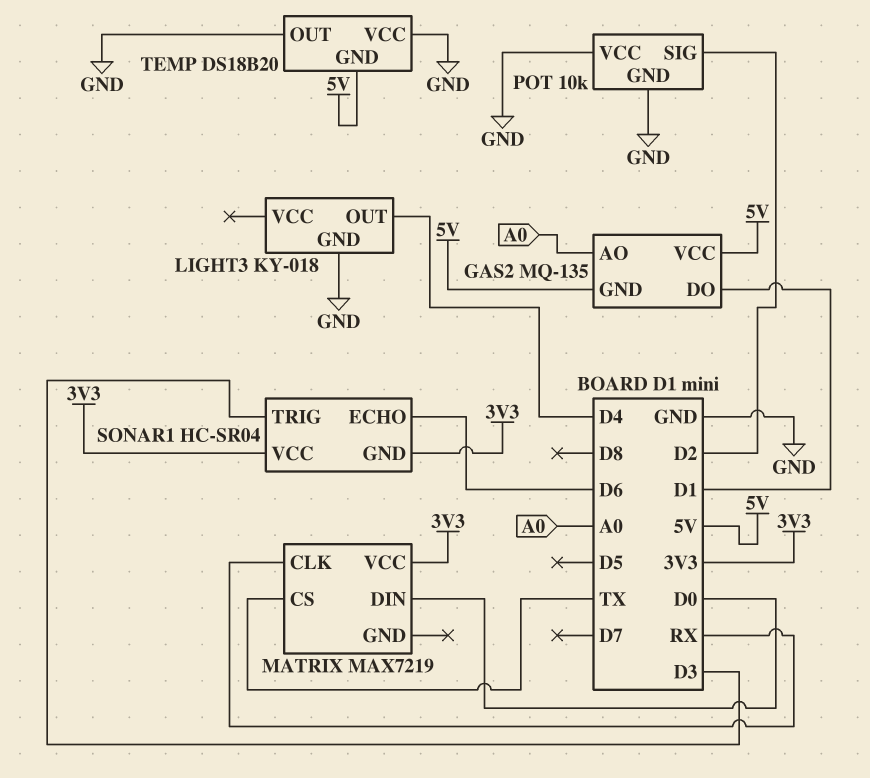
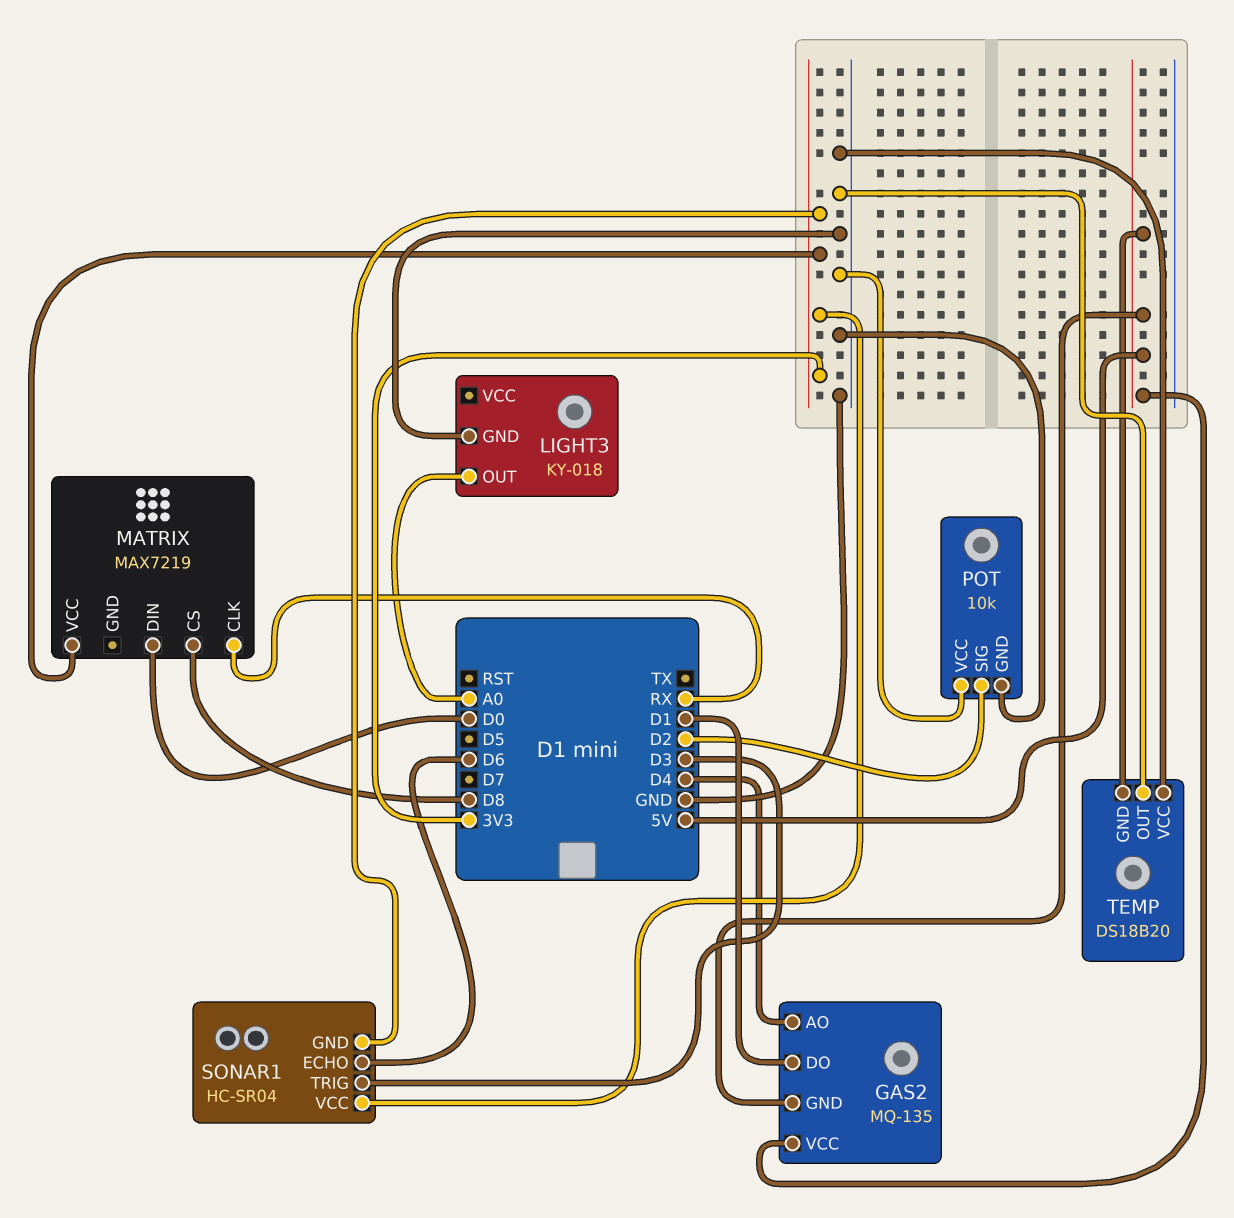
GAS2 pin AO: A0 -> D4
LIGHT3 pin OUT: D4 -> A0
MATRIX pin CS: TX -> D8

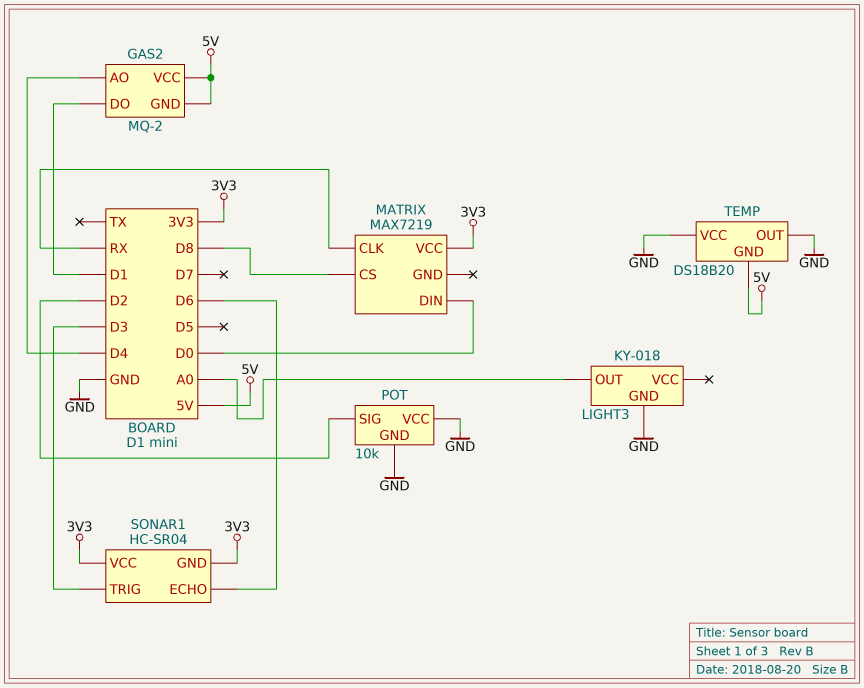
GAS2: MQ-135 -> MQ-2

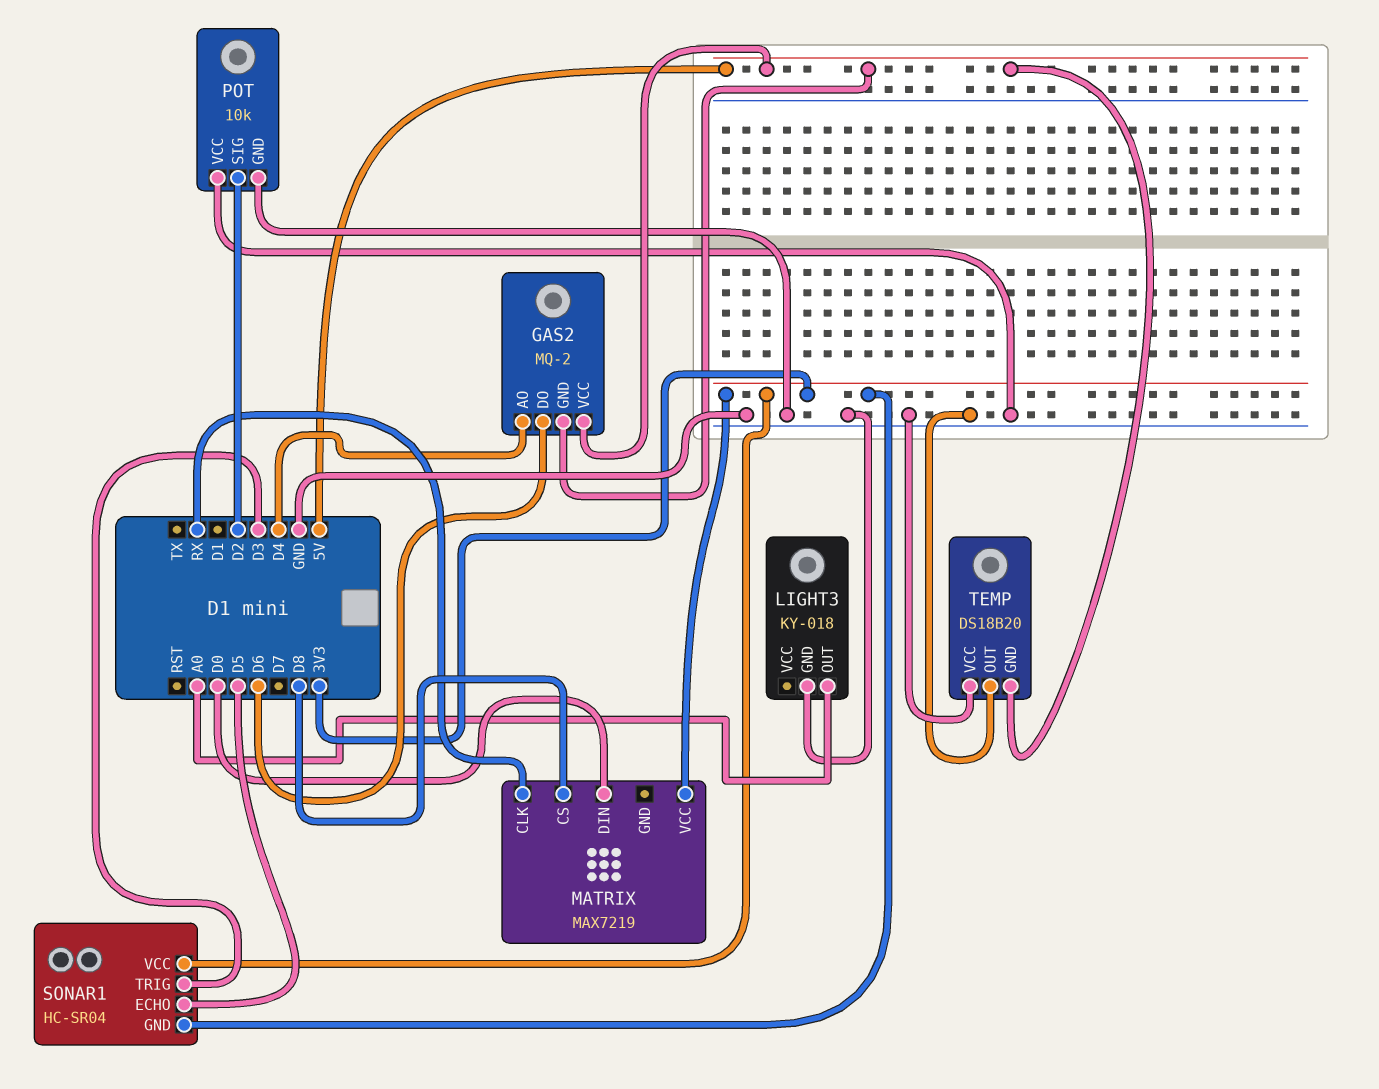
GAS2 pin DO: D1 -> D6
SONAR1 pin ECHO: D6 -> D5

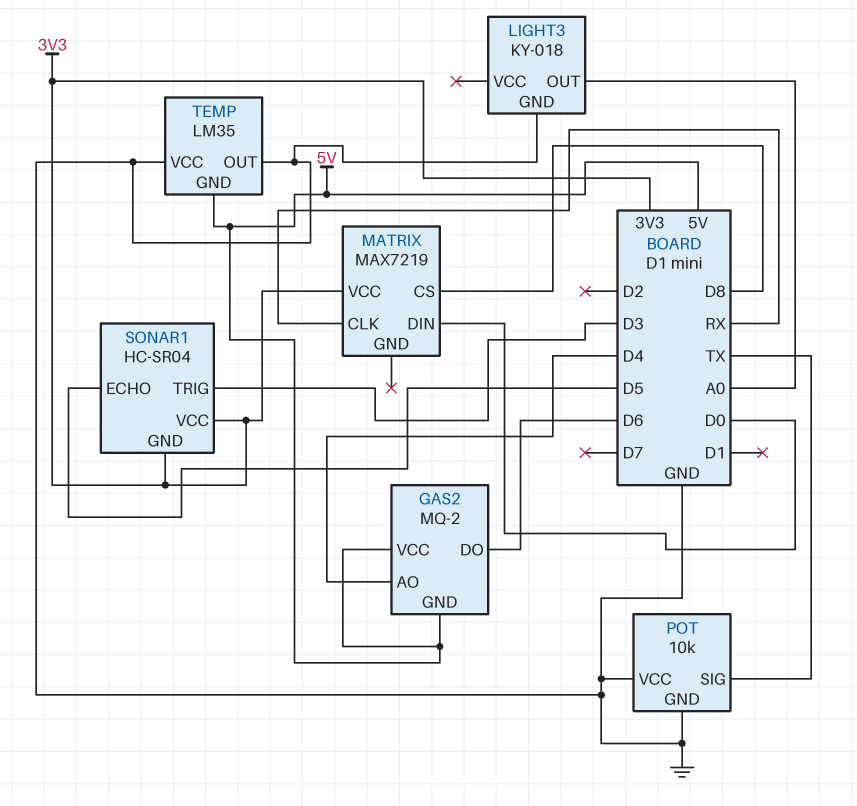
POT pin SIG: D2 -> TX
TEMP: DS18B20 -> LM35

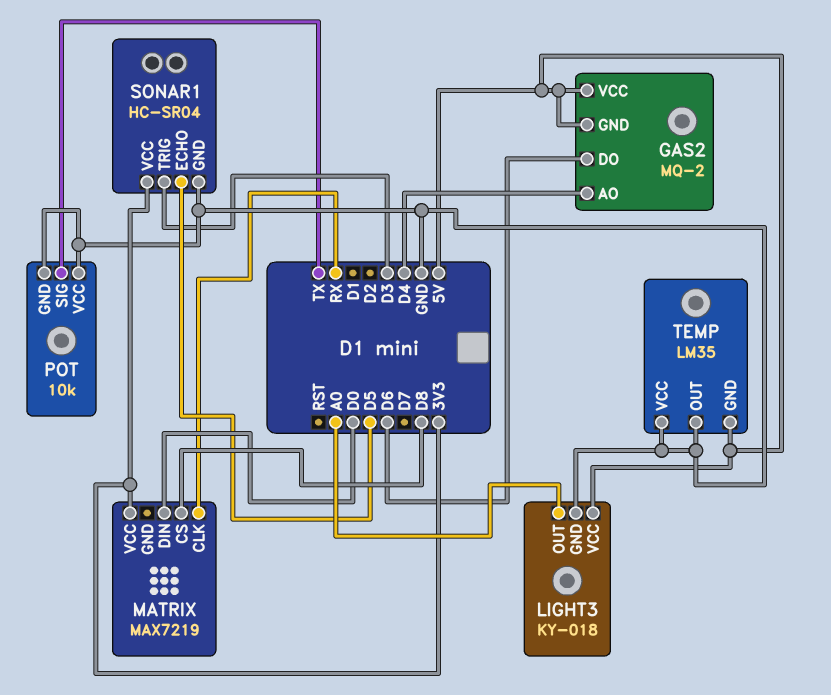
LIGHT3 pin VCC: none -> 5V
SONAR1 pin GND: 3V3 -> GND

